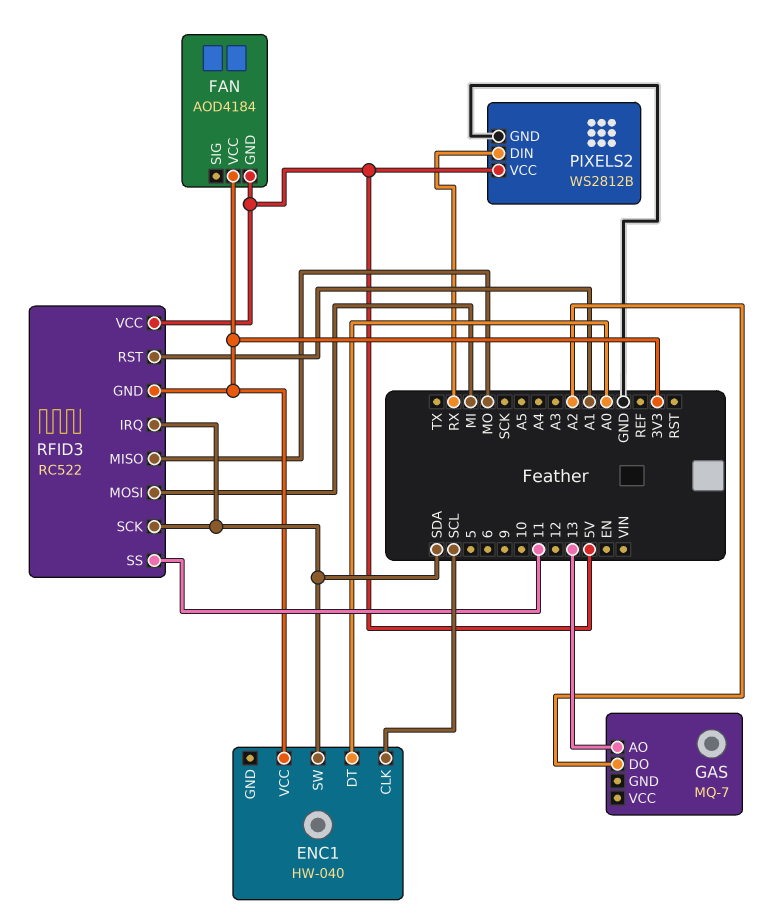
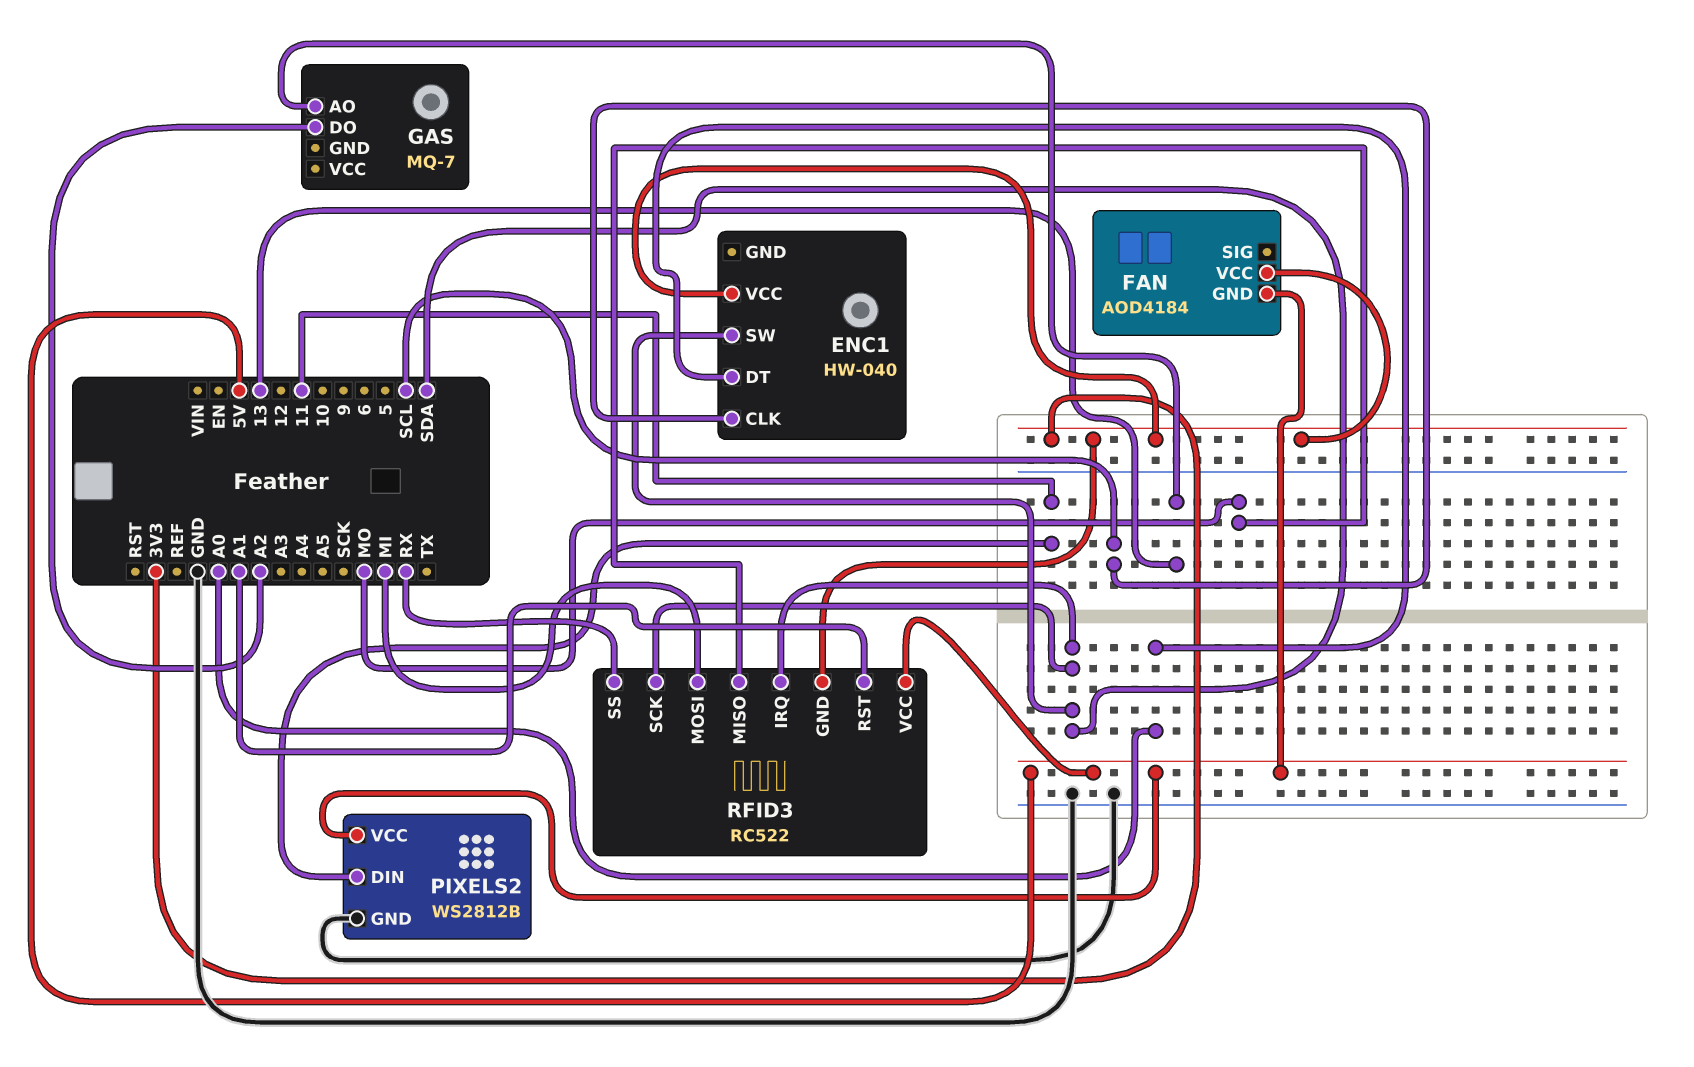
PIXELS2 pin DIN: RX -> 11
RFID3 pin SS: 11 -> RX

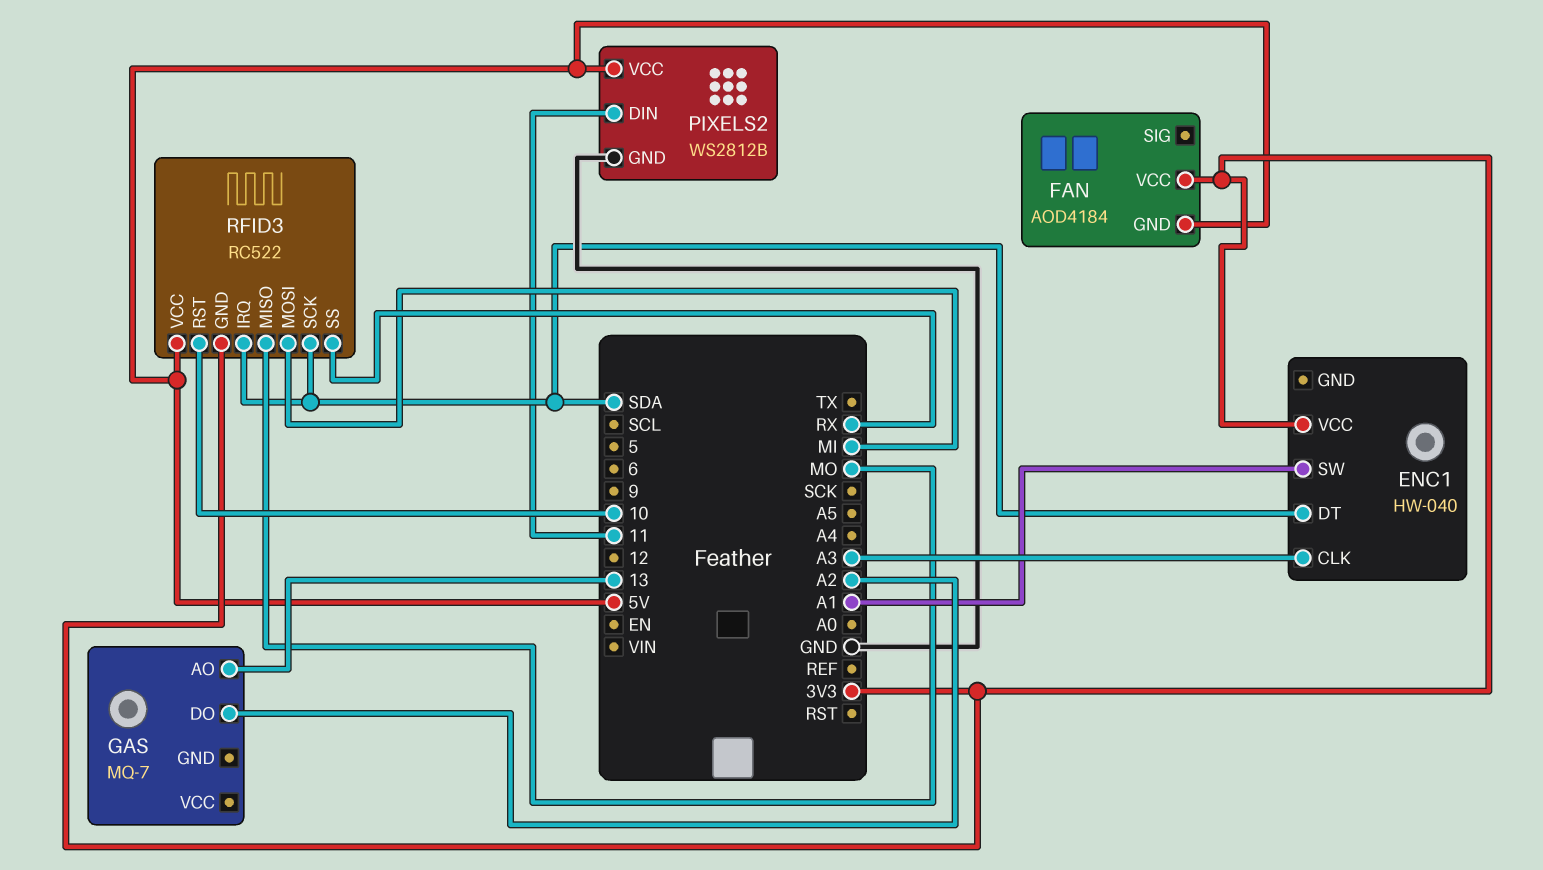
ENC1 pin CLK: SCL -> A3
ENC1 pin DT: A0 -> SDA
ENC1 pin SW: SDA -> A1
RFID3 pin RST: A1 -> 10

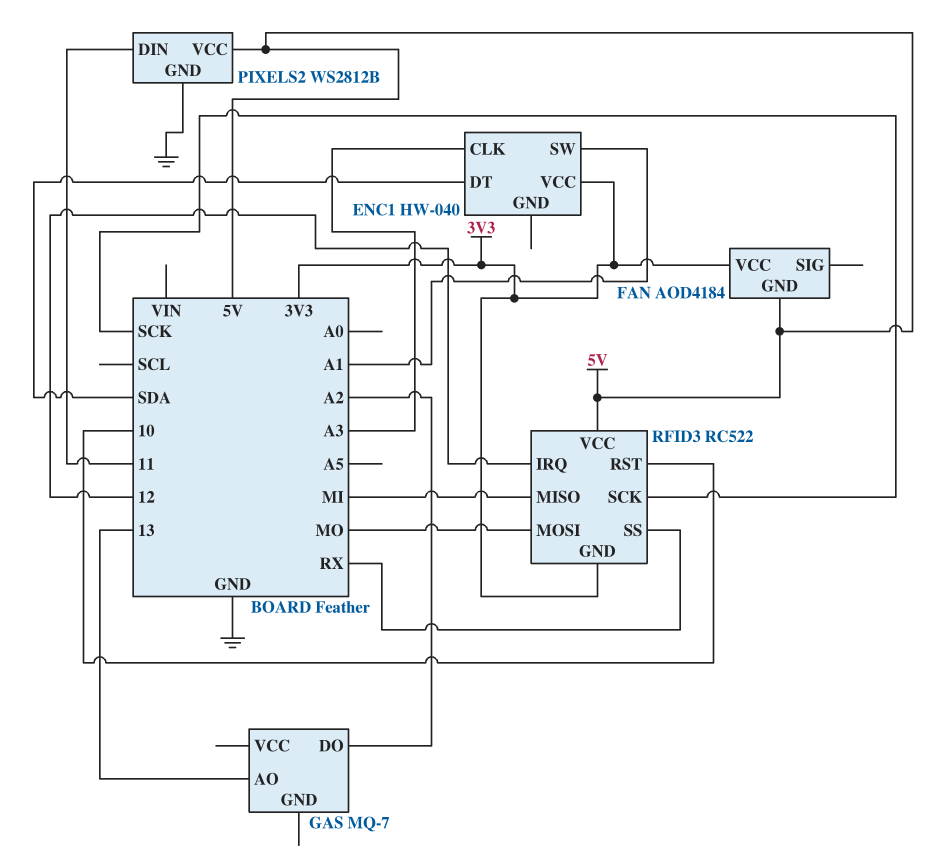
RFID3 pin IRQ: SDA -> 12
RFID3 pin MISO: MO -> MI
RFID3 pin MOSI: MI -> MO
RFID3 pin SCK: SDA -> SCK

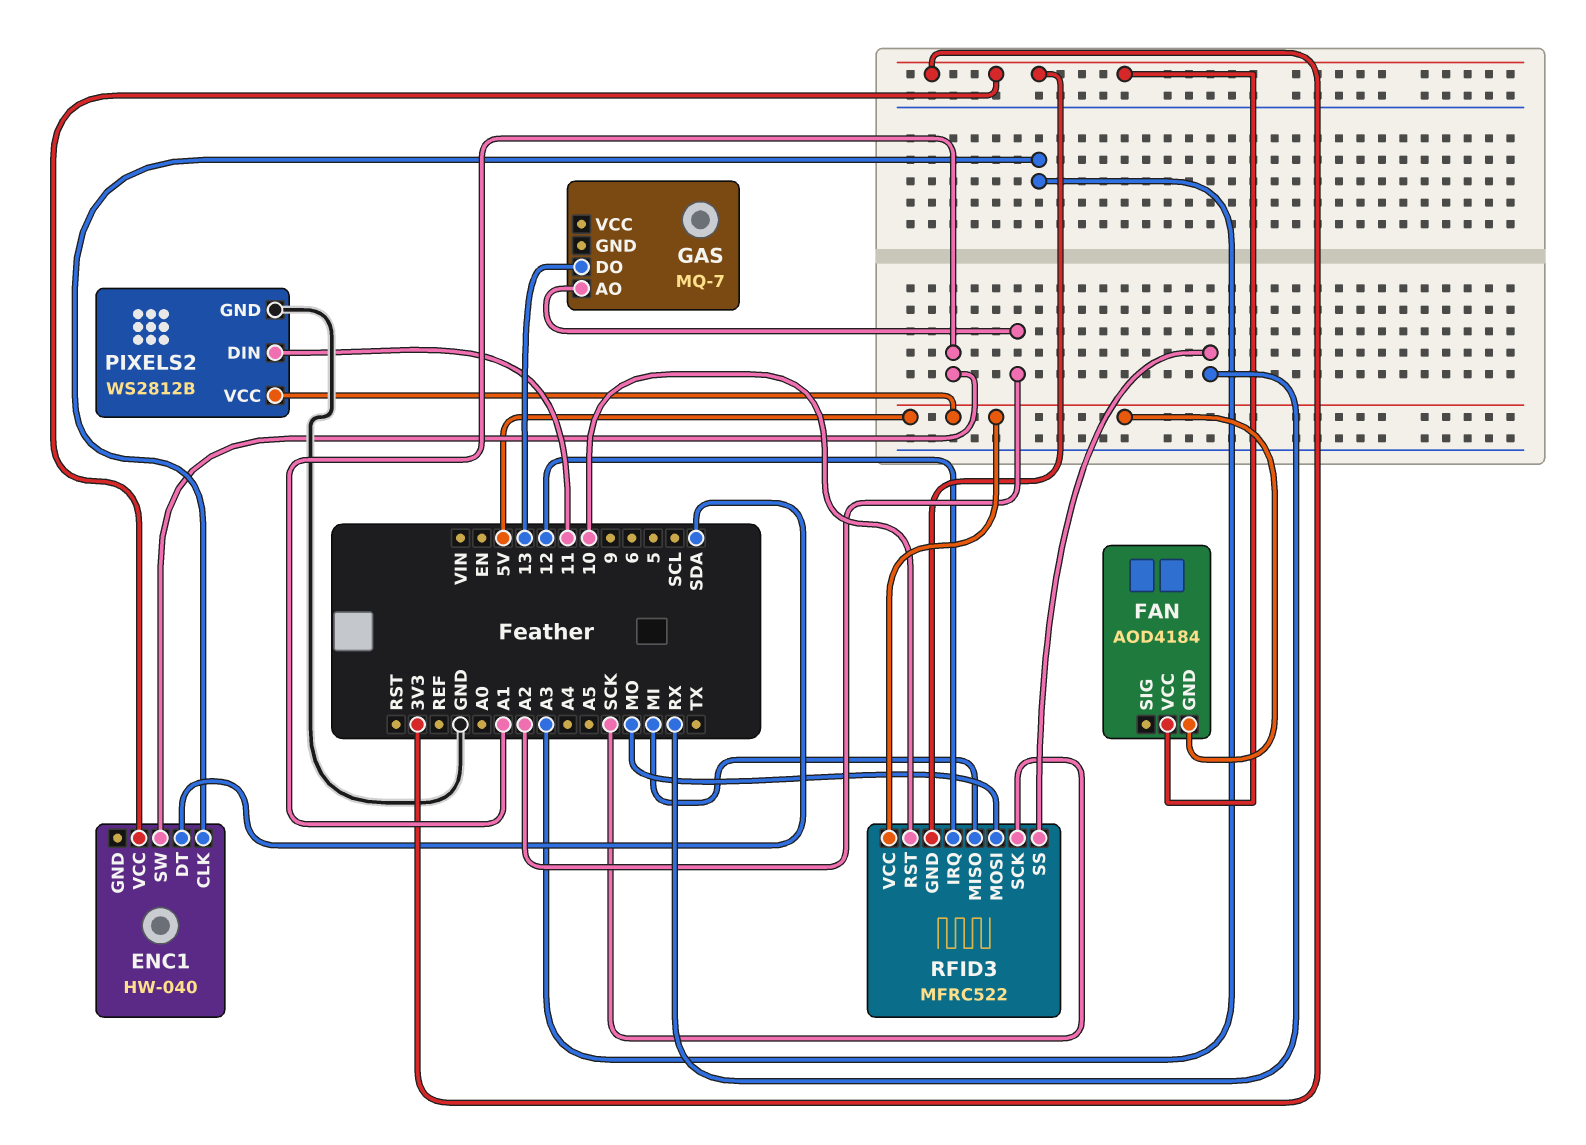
GAS pin AO: 13 -> A2
GAS pin DO: A2 -> 13
RFID3: RC522 -> MFRC522

